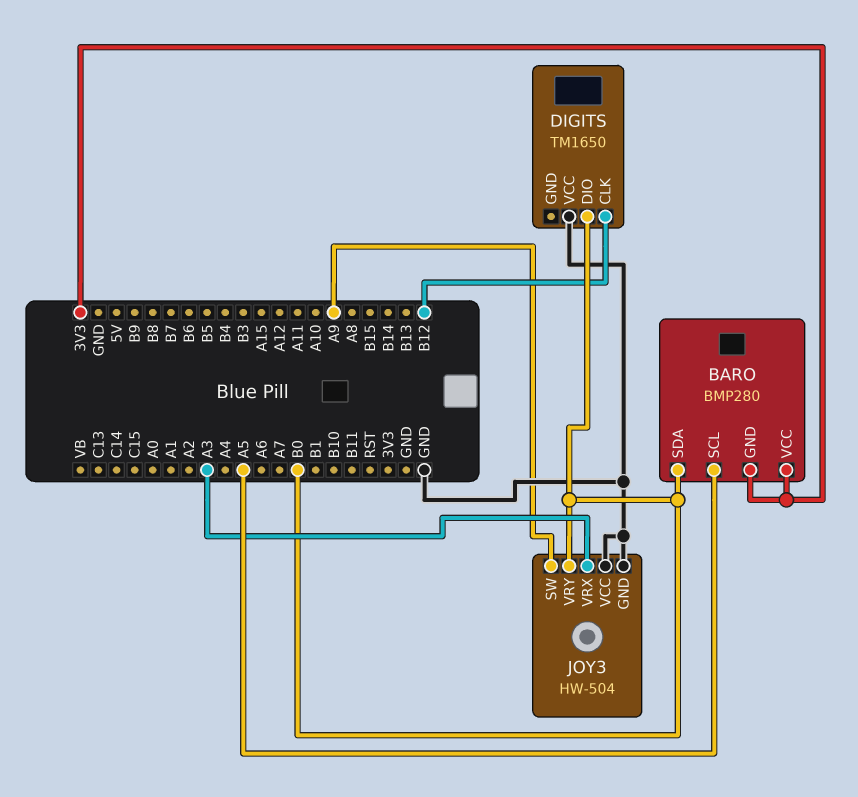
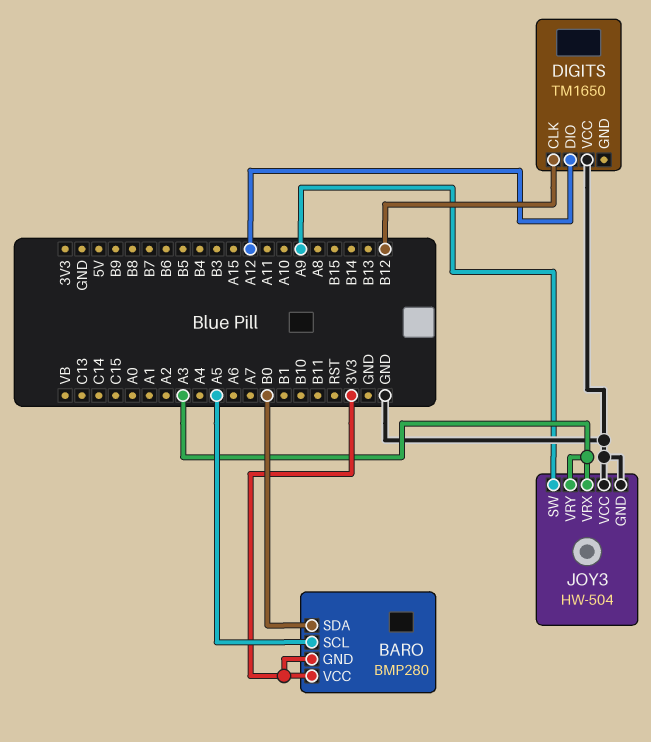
DIGITS pin DIO: B0 -> A12
JOY3 pin VRY: B0 -> A3

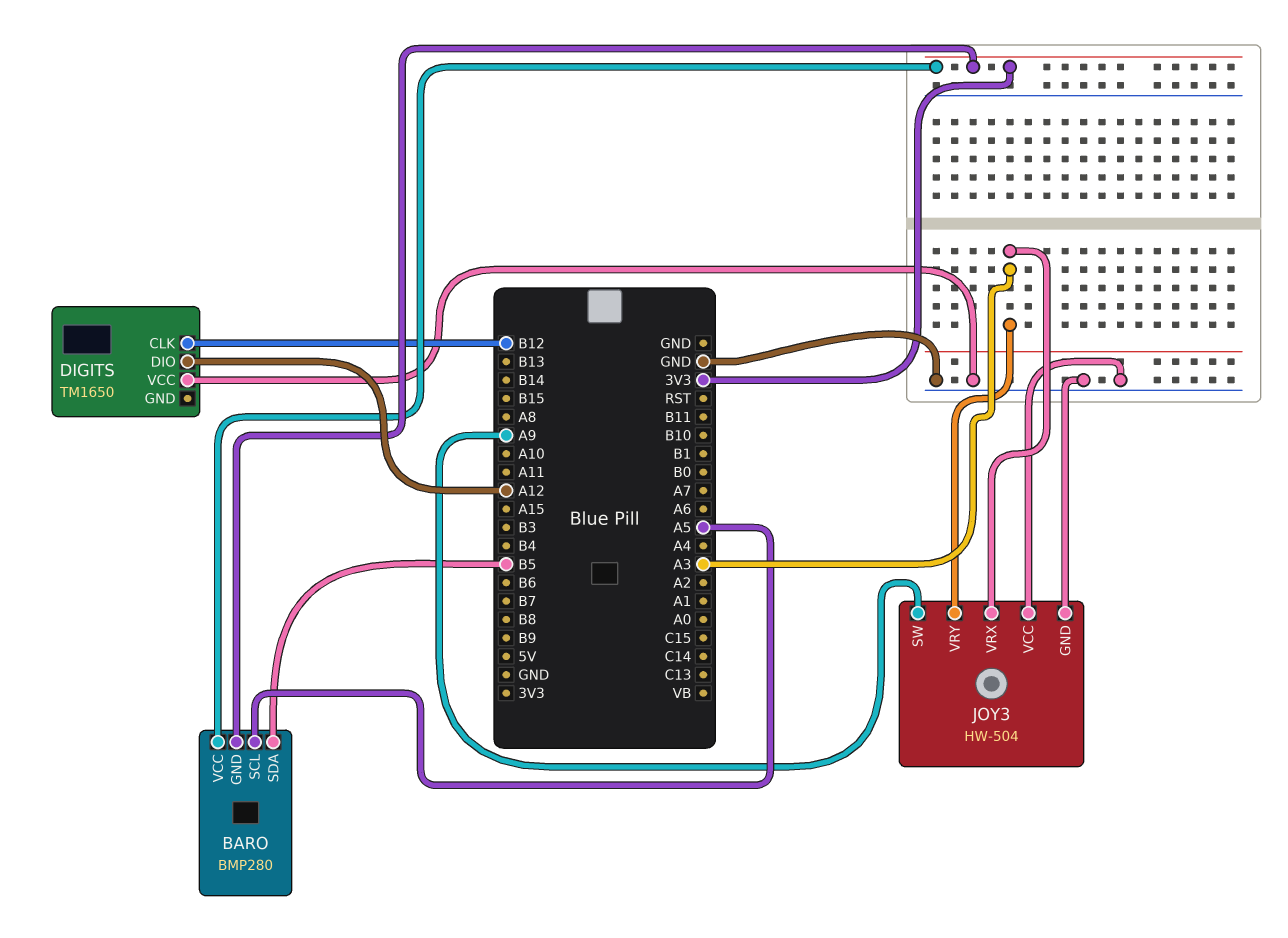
BARO pin SDA: B0 -> B5

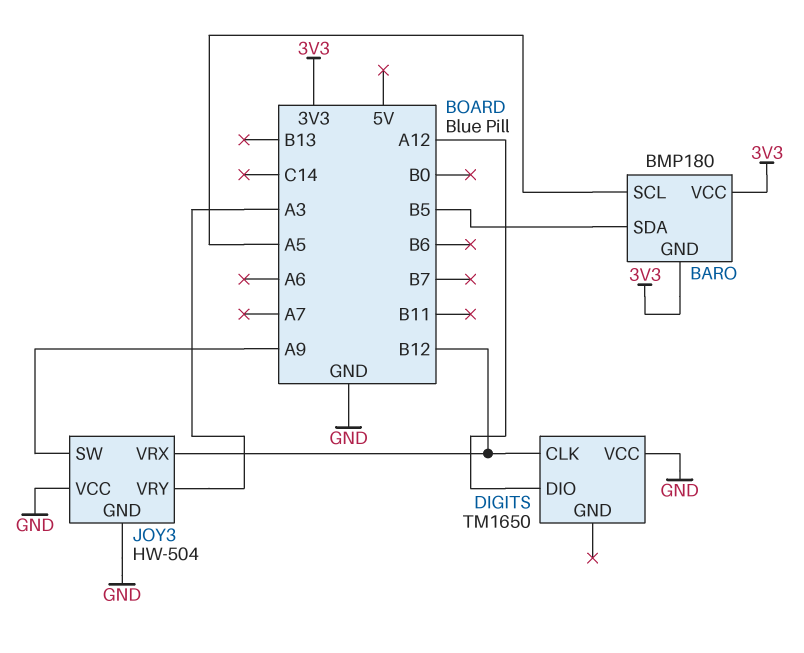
BARO: BMP280 -> BMP180
JOY3 pin VRX: A3 -> B12

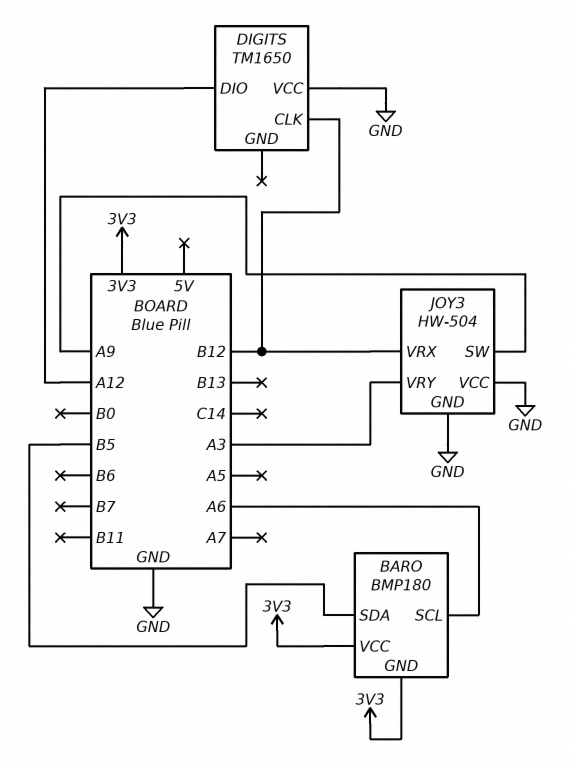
BARO pin SCL: A5 -> A6

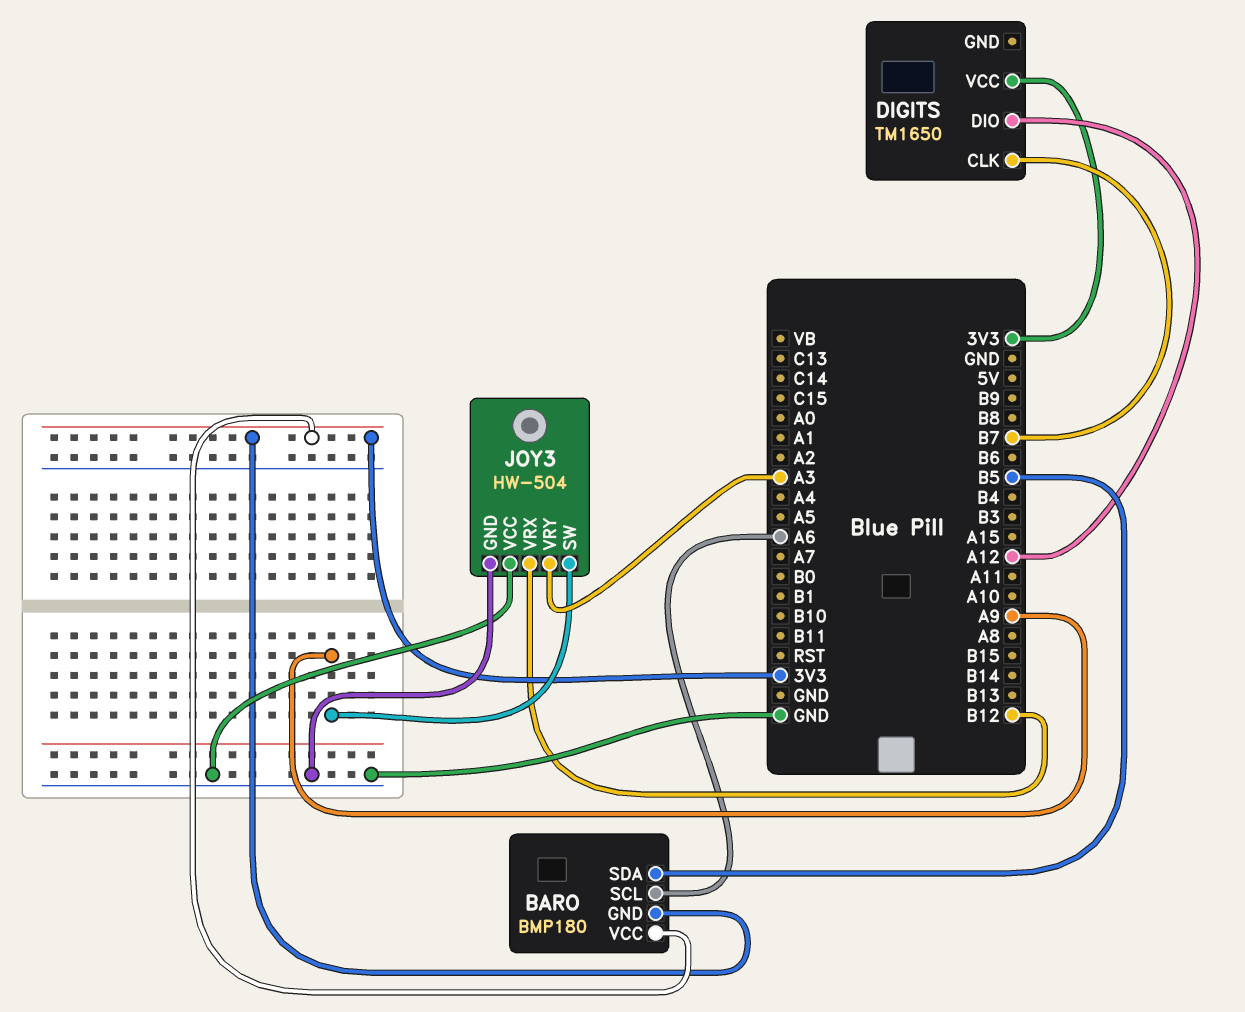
DIGITS pin CLK: B12 -> B7
DIGITS pin VCC: GND -> 3V3

